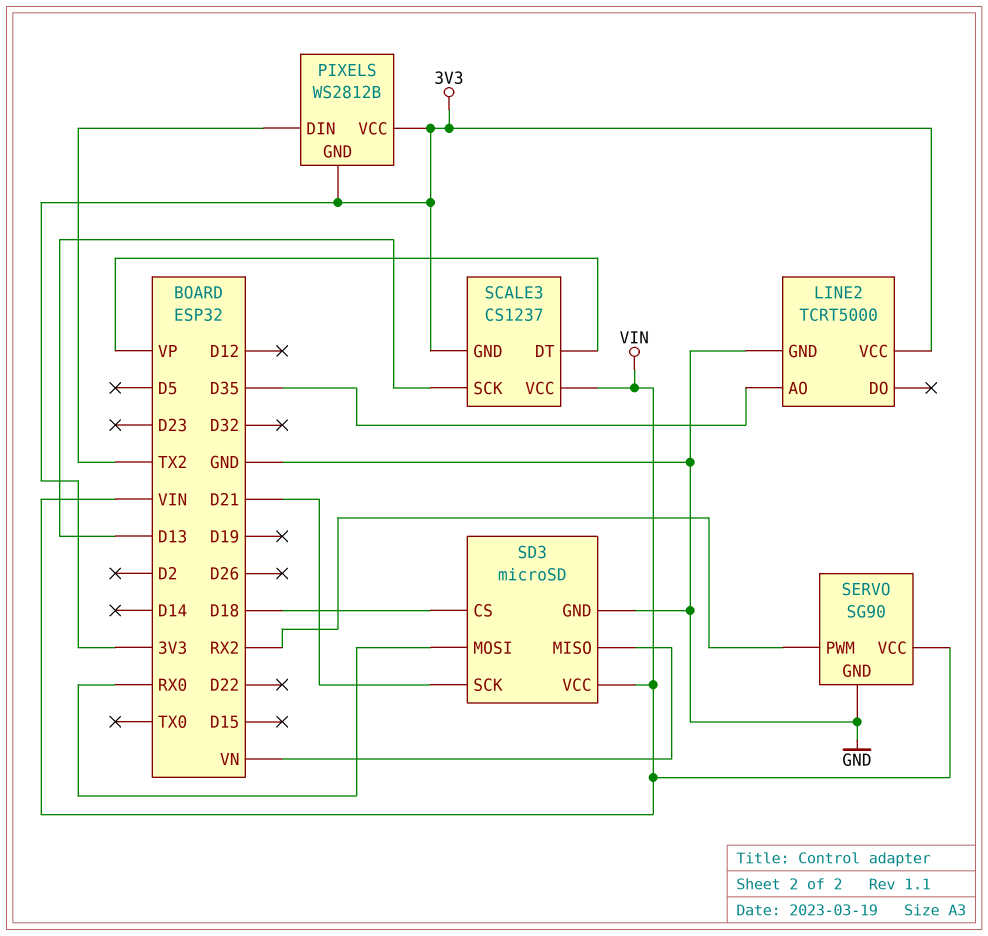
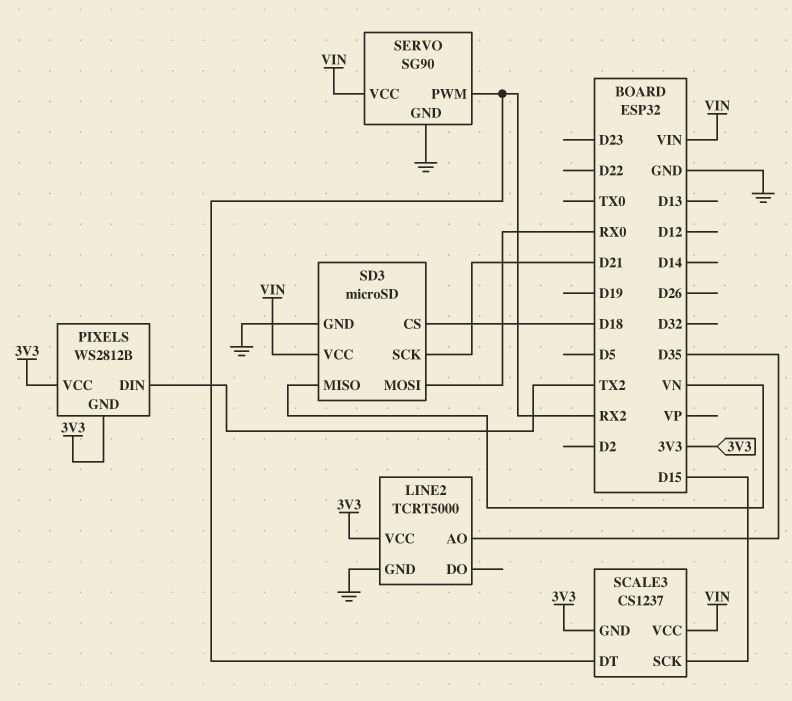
SCALE3 pin DT: VP -> RX2
SCALE3 pin SCK: D13 -> D15

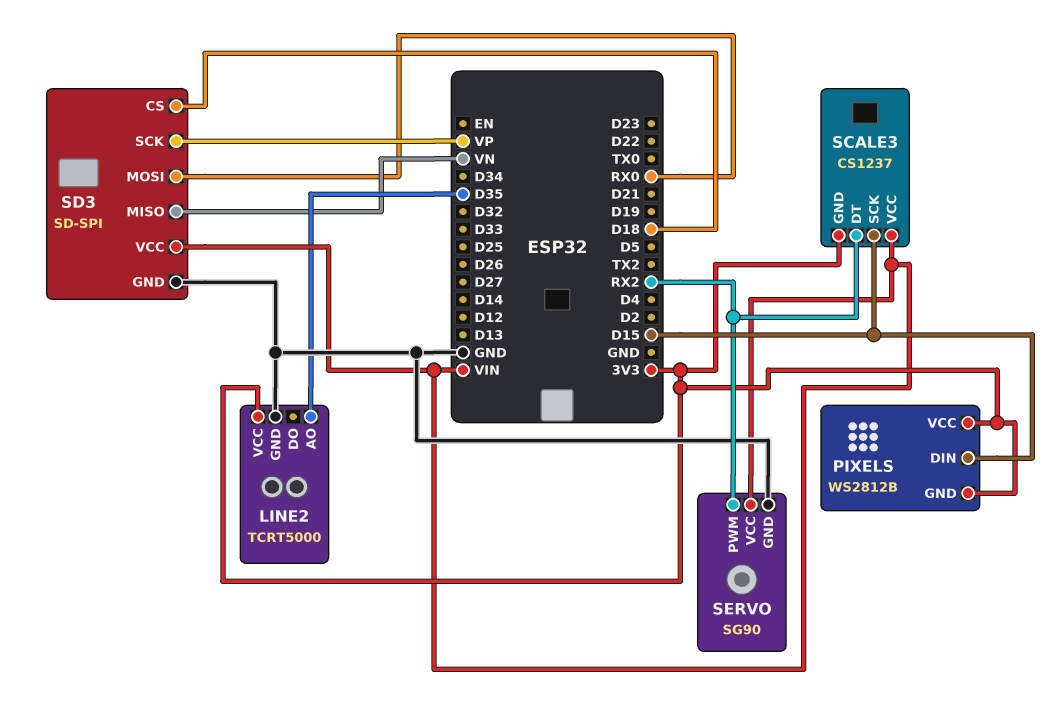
PIXELS pin DIN: TX2 -> D15
SD3: microSD -> SD-SPI
SD3 pin SCK: D21 -> VP

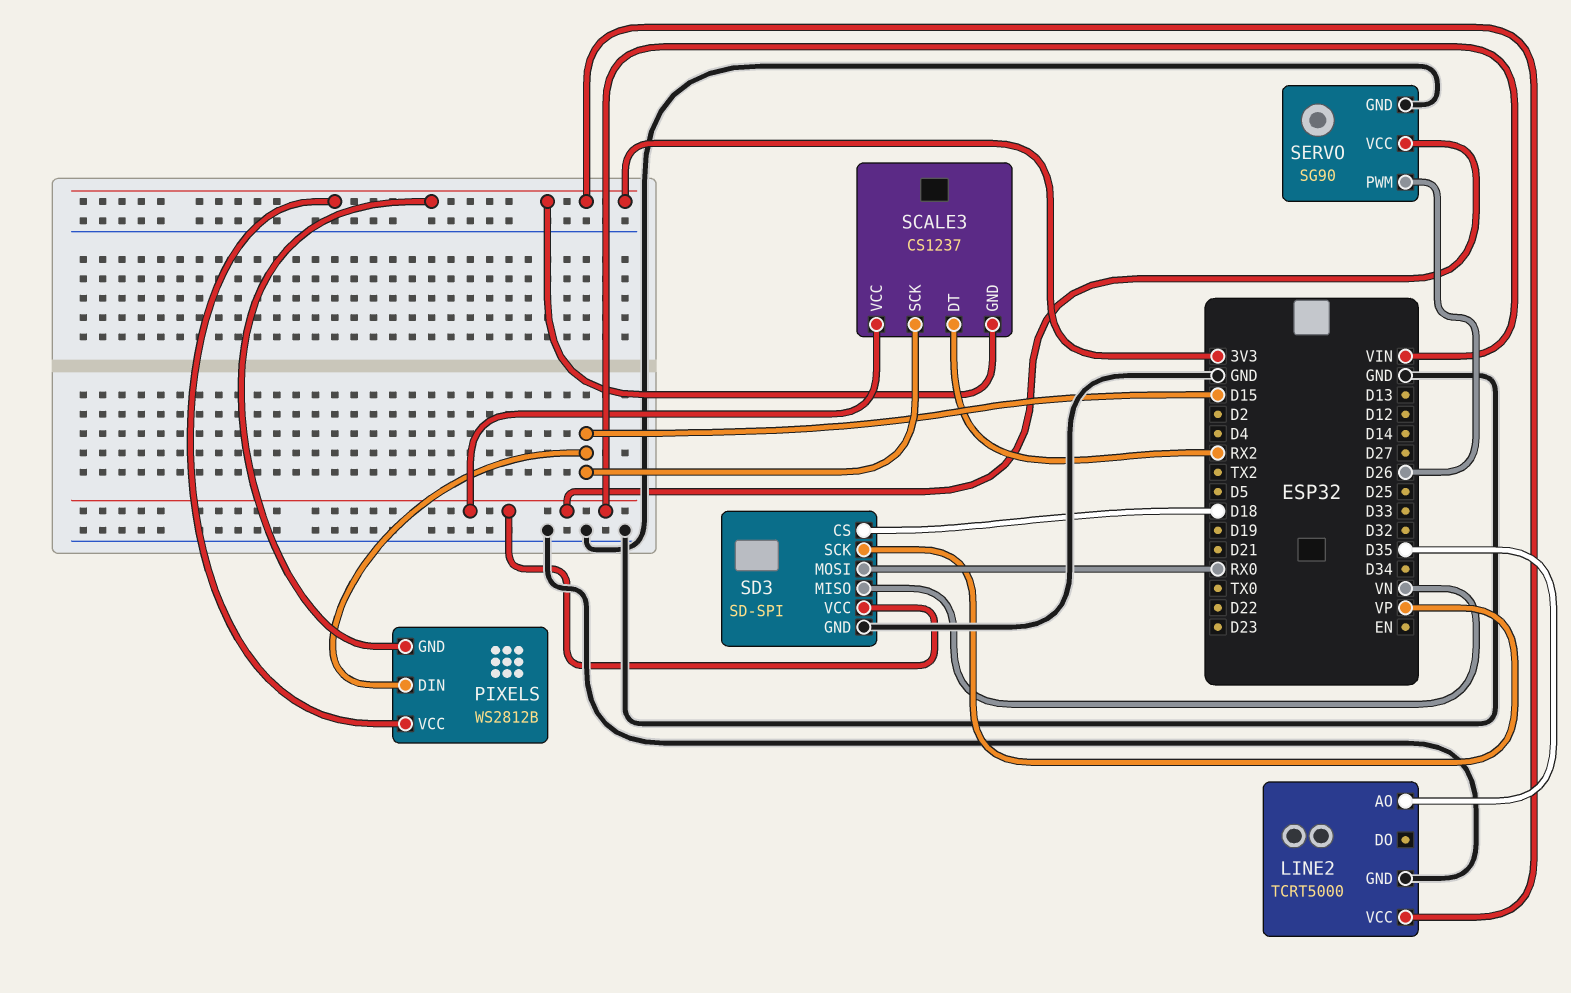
SERVO pin PWM: RX2 -> D26

